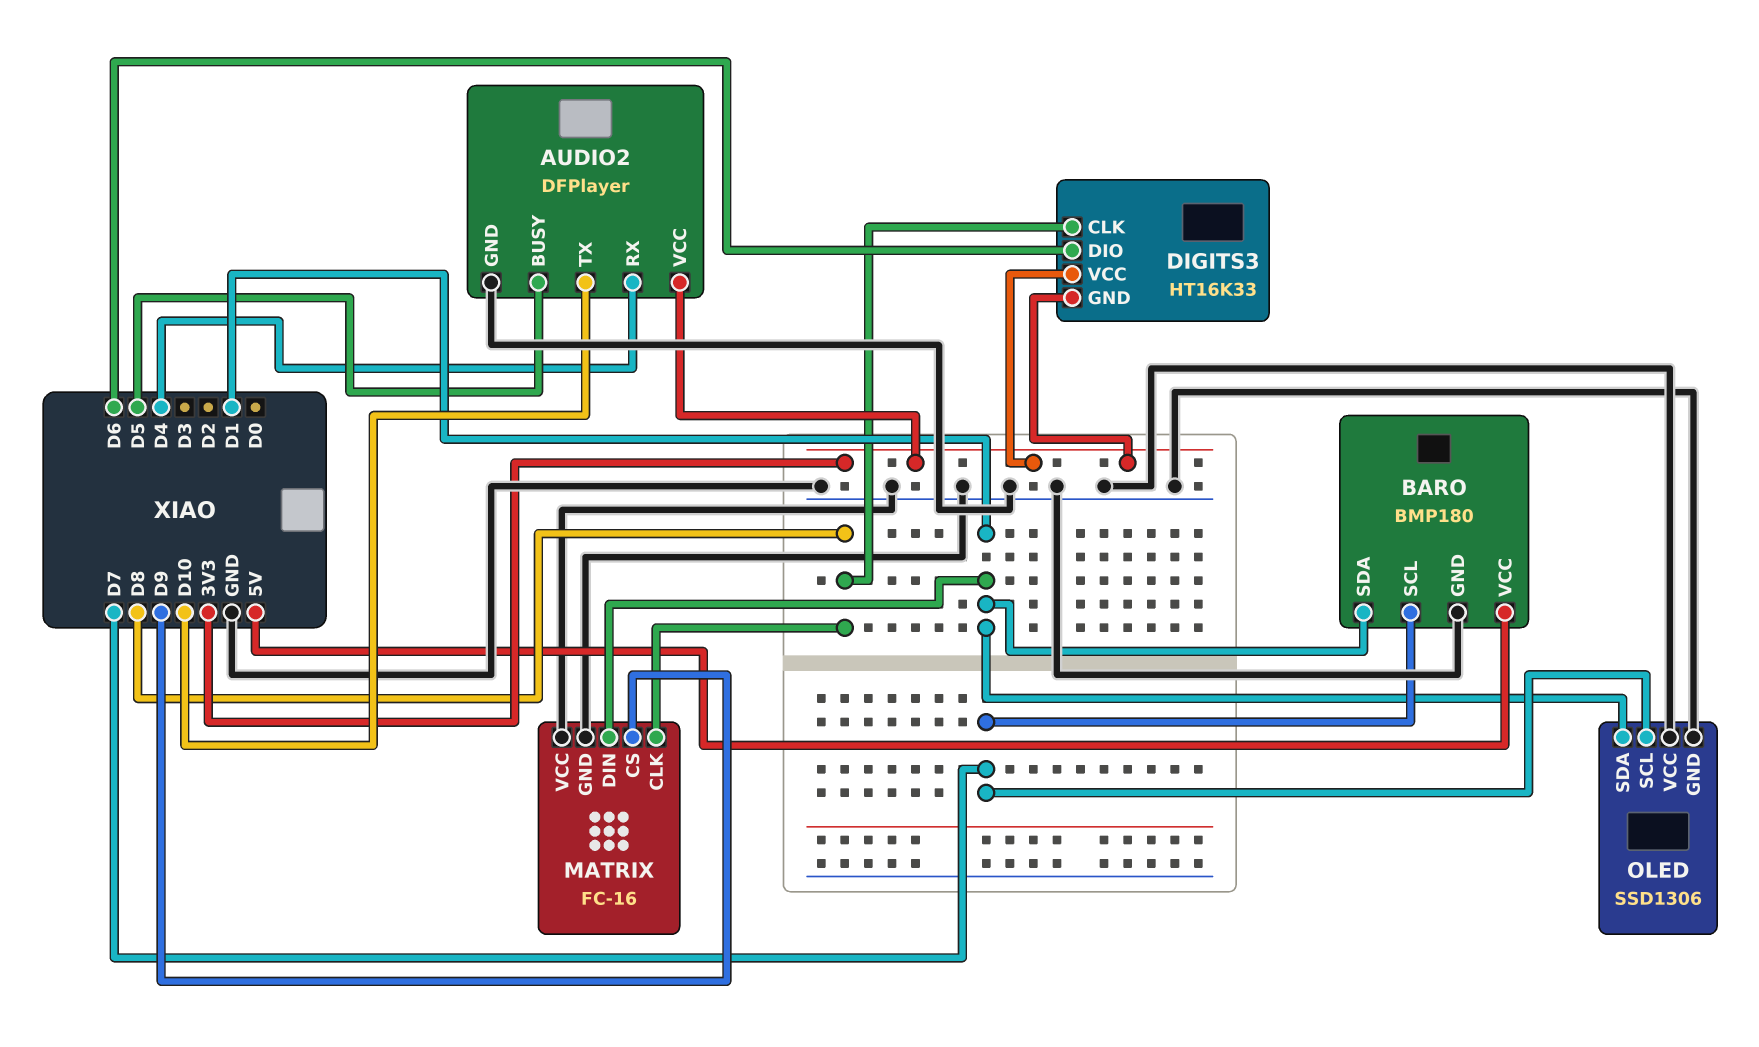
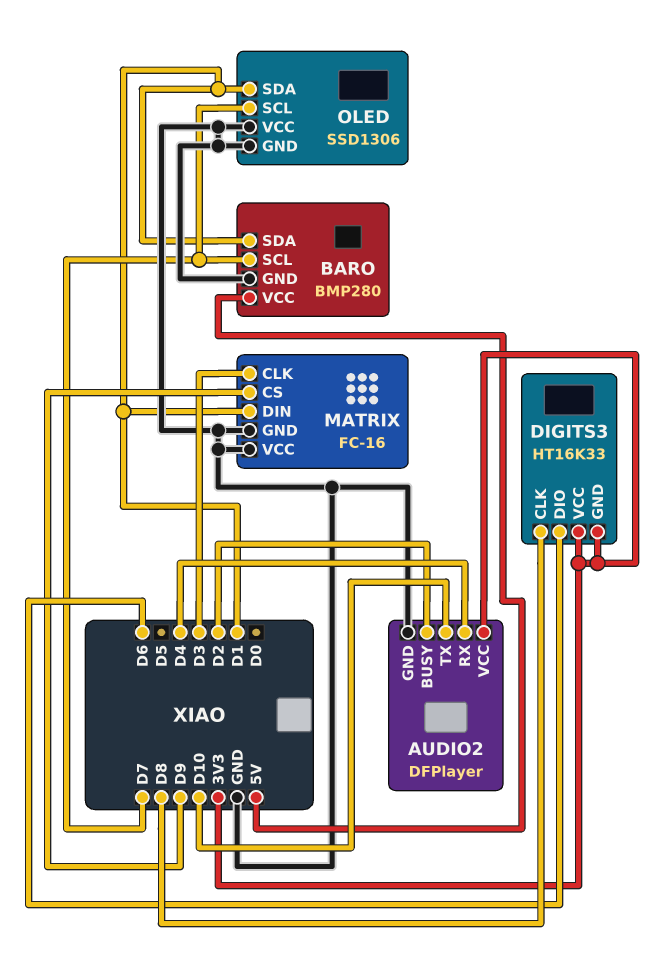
AUDIO2 pin BUSY: D5 -> D2
BARO: BMP180 -> BMP280
MATRIX pin CLK: D8 -> D3

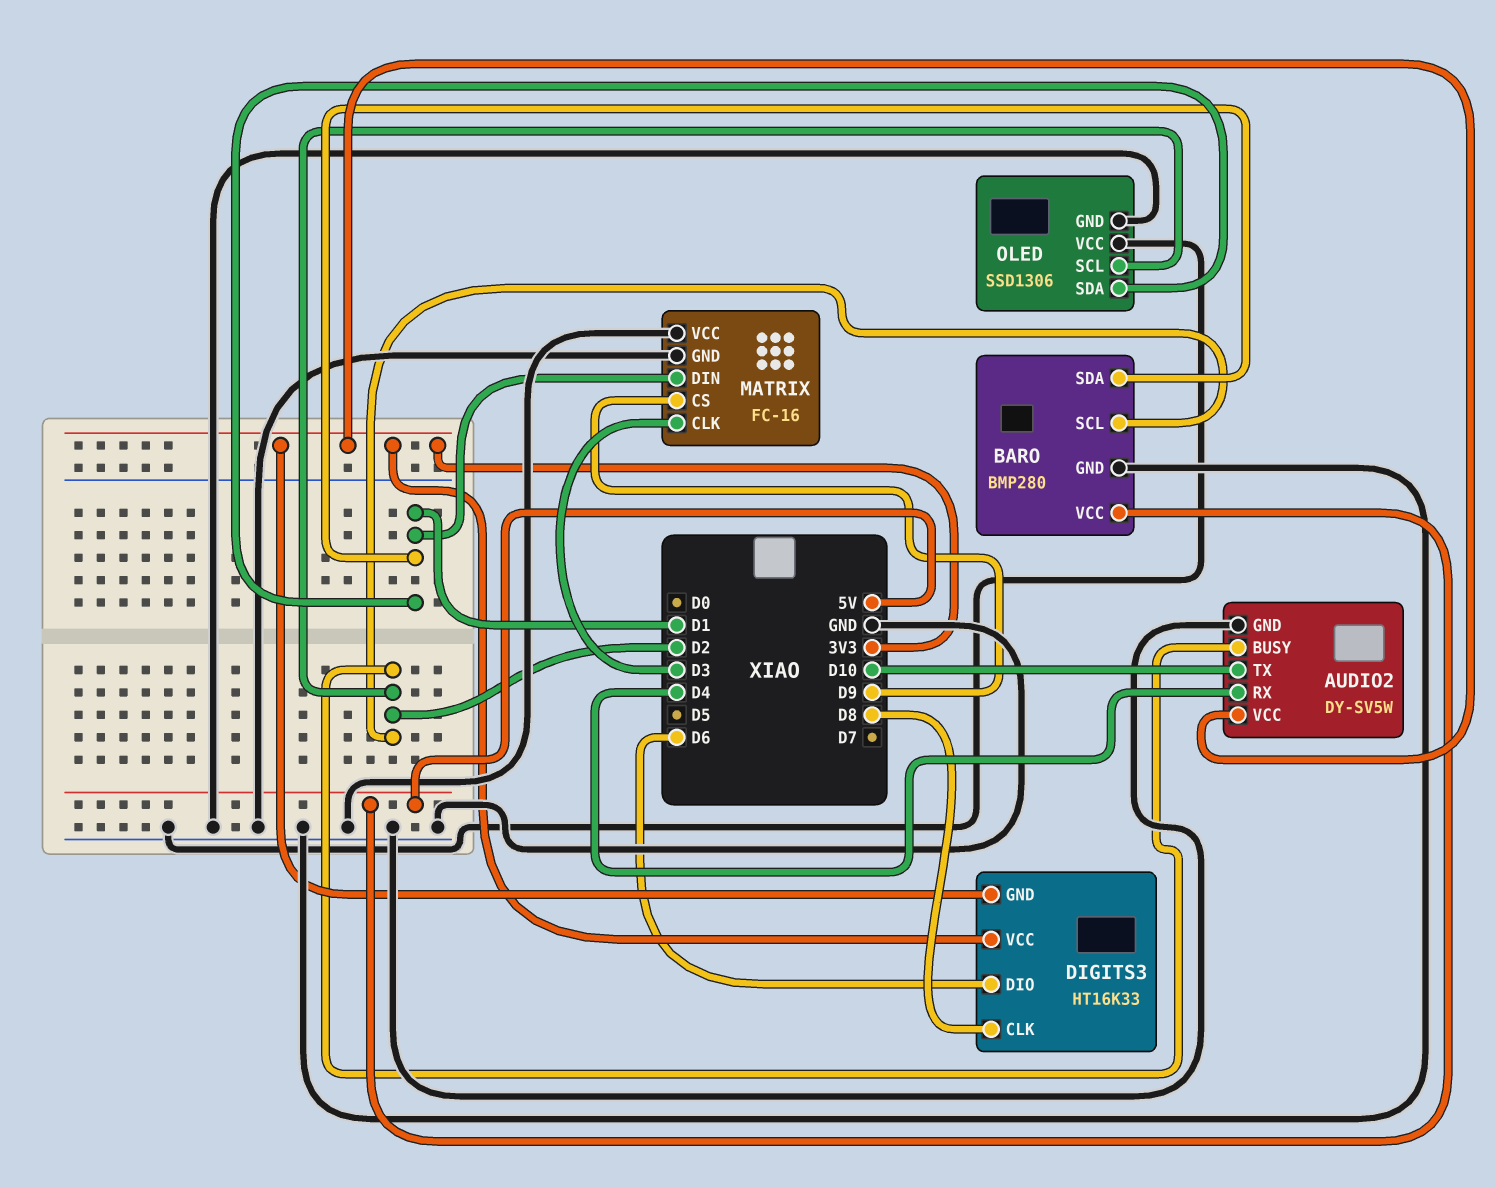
AUDIO2: DFPlayer -> DY-SV5W
BARO pin SCL: D7 -> D2
OLED pin SCL: D7 -> D2

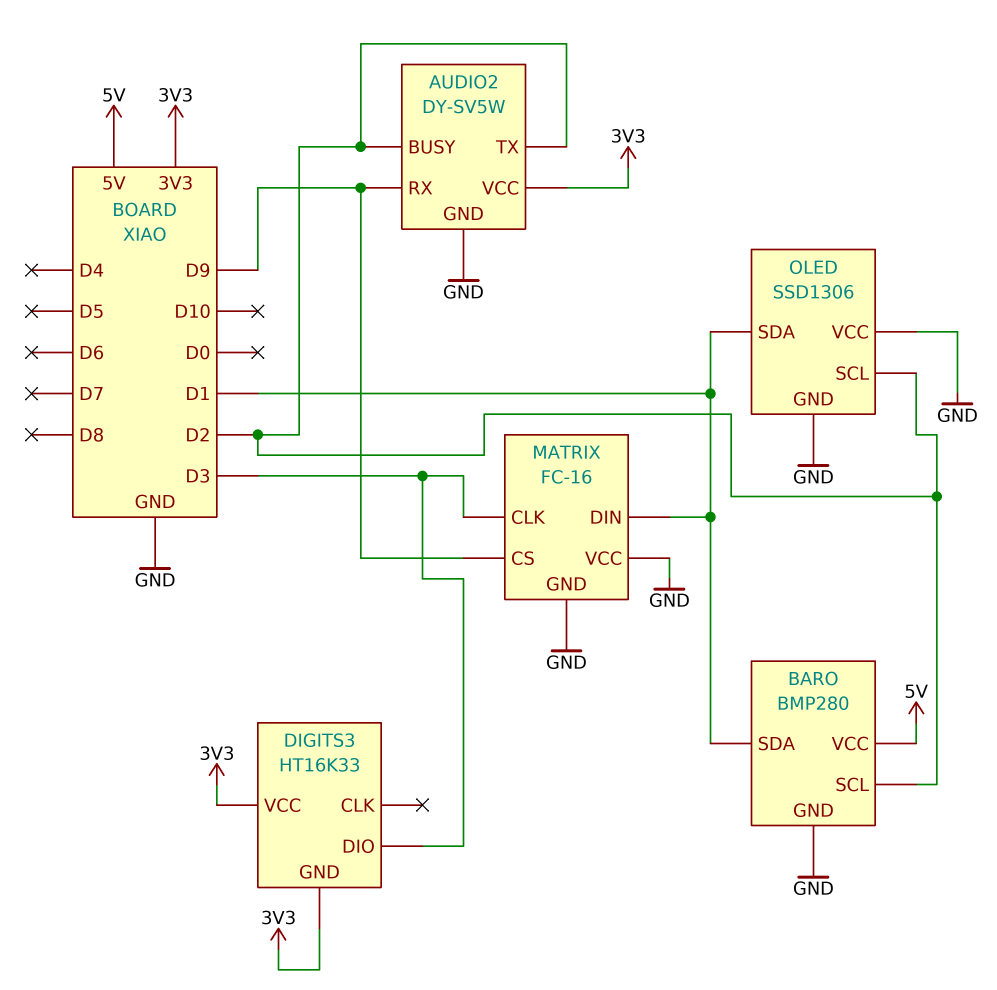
AUDIO2 pin RX: D4 -> D9
AUDIO2 pin TX: D10 -> D2
DIGITS3 pin CLK: D8 -> none
DIGITS3 pin DIO: D6 -> D3

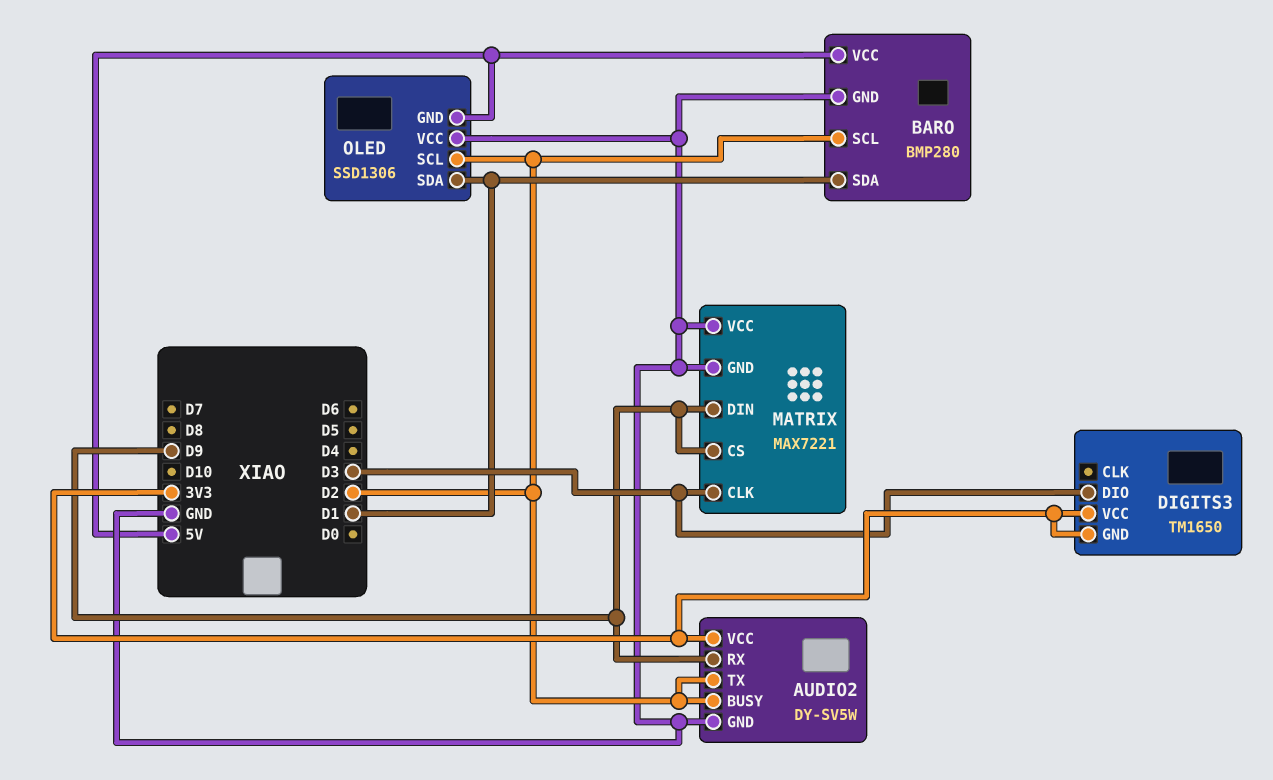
DIGITS3: HT16K33 -> TM1650
MATRIX: FC-16 -> MAX7221
MATRIX pin DIN: D1 -> D9
OLED pin GND: GND -> 5V

